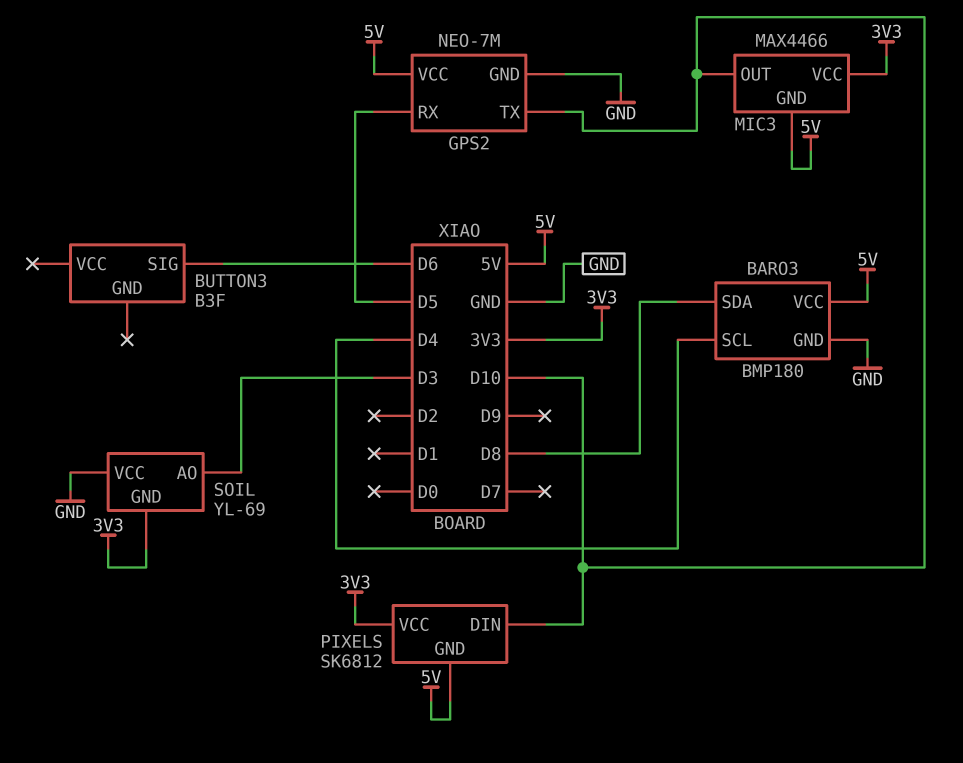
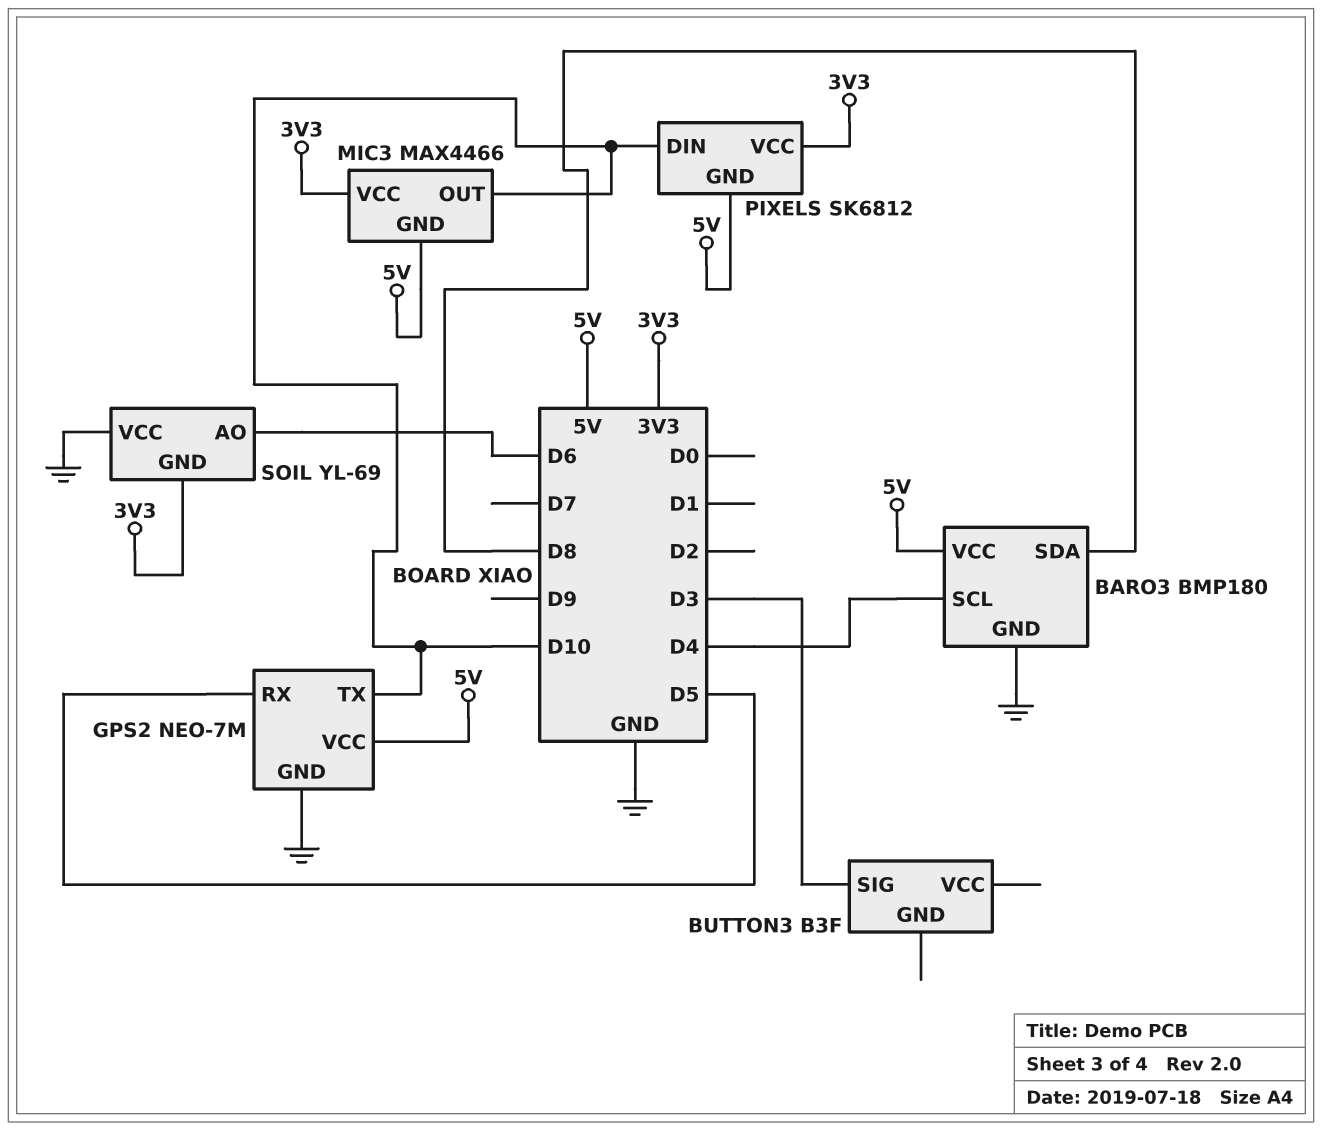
BUTTON3 pin SIG: D6 -> D3
SOIL pin AO: D3 -> D6

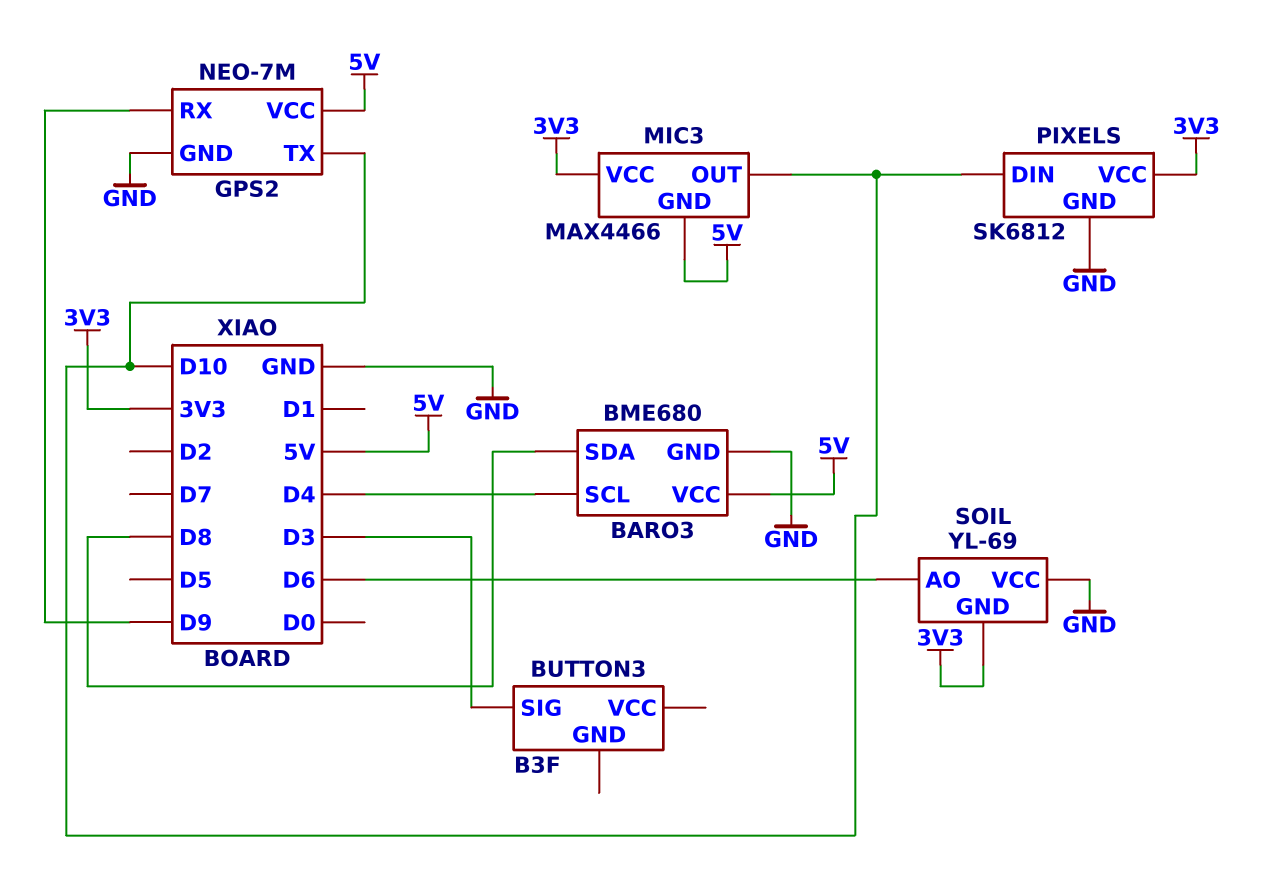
BARO3: BMP180 -> BME680
GPS2 pin RX: D5 -> D9
PIXELS pin GND: 5V -> GND

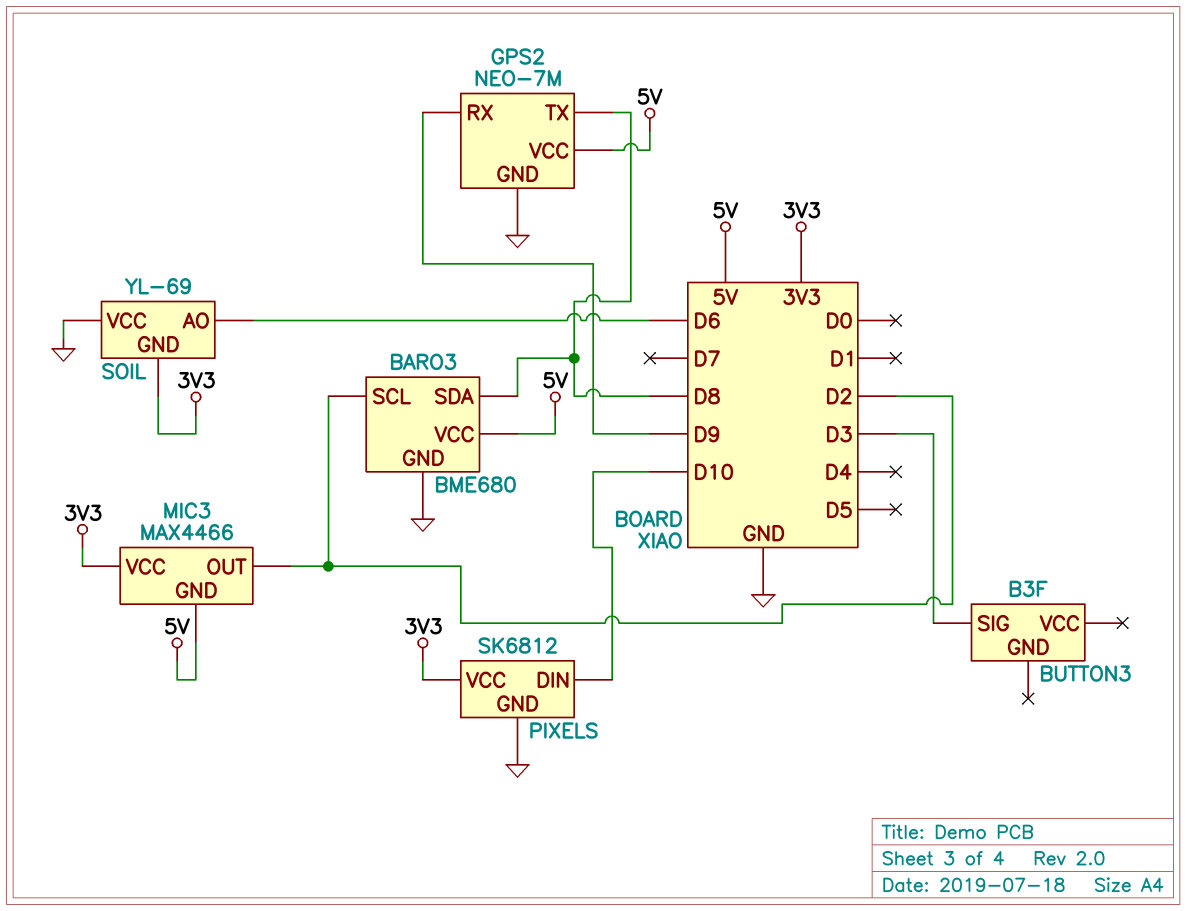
BARO3 pin SCL: D4 -> D2
GPS2 pin TX: D10 -> D8
MIC3 pin OUT: D10 -> D2

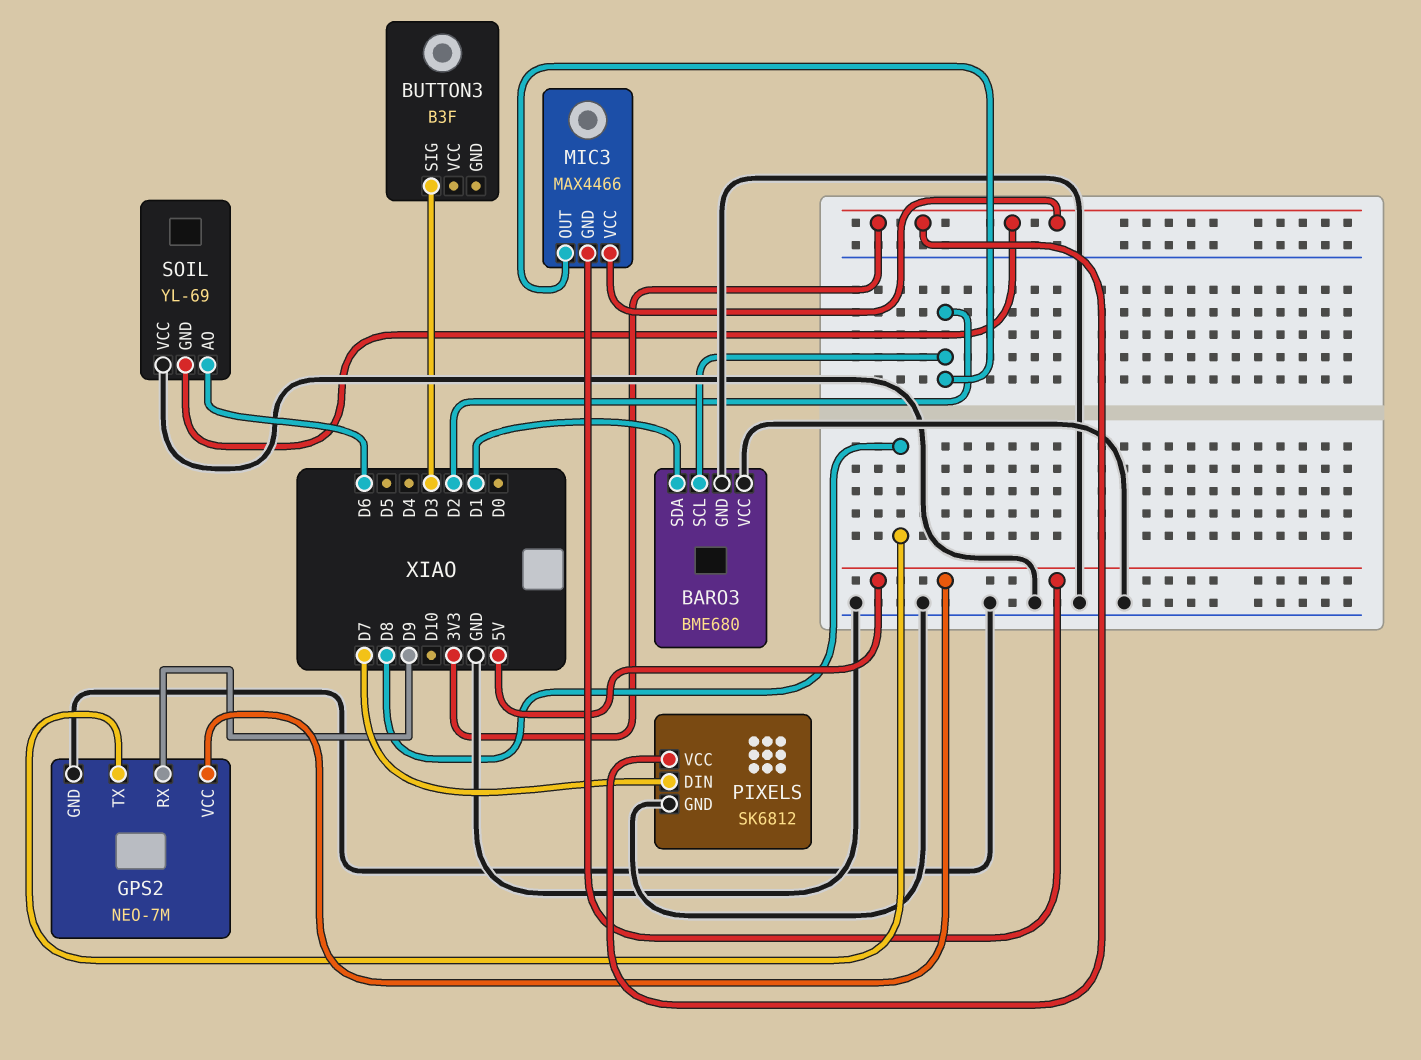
BARO3 pin SDA: D8 -> D1
BARO3 pin VCC: 5V -> GND
PIXELS pin DIN: D10 -> D7

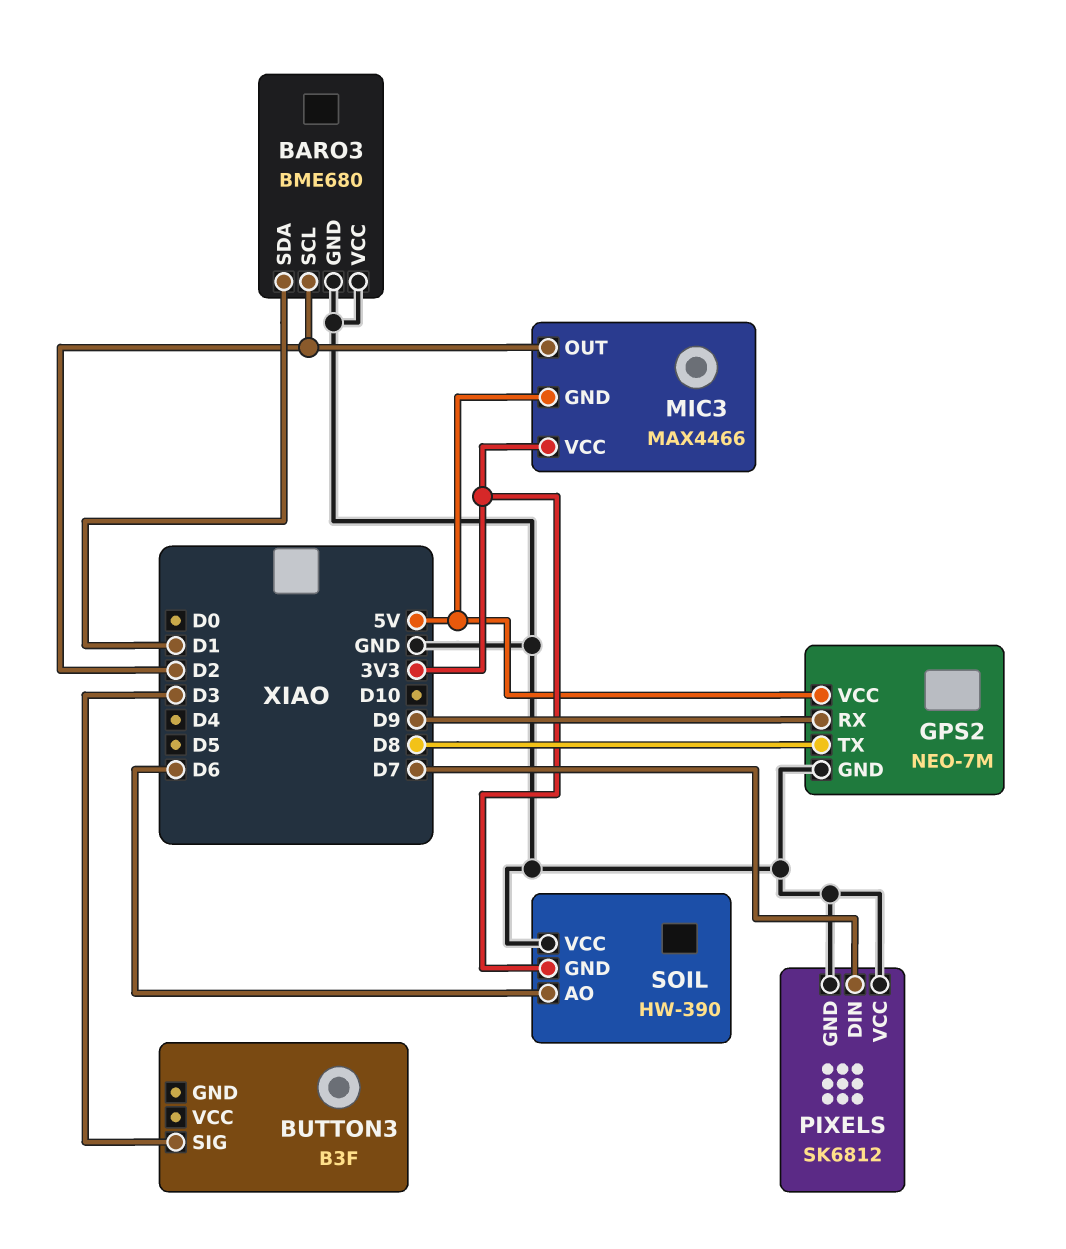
PIXELS pin VCC: 3V3 -> GND
SOIL: YL-69 -> HW-390

